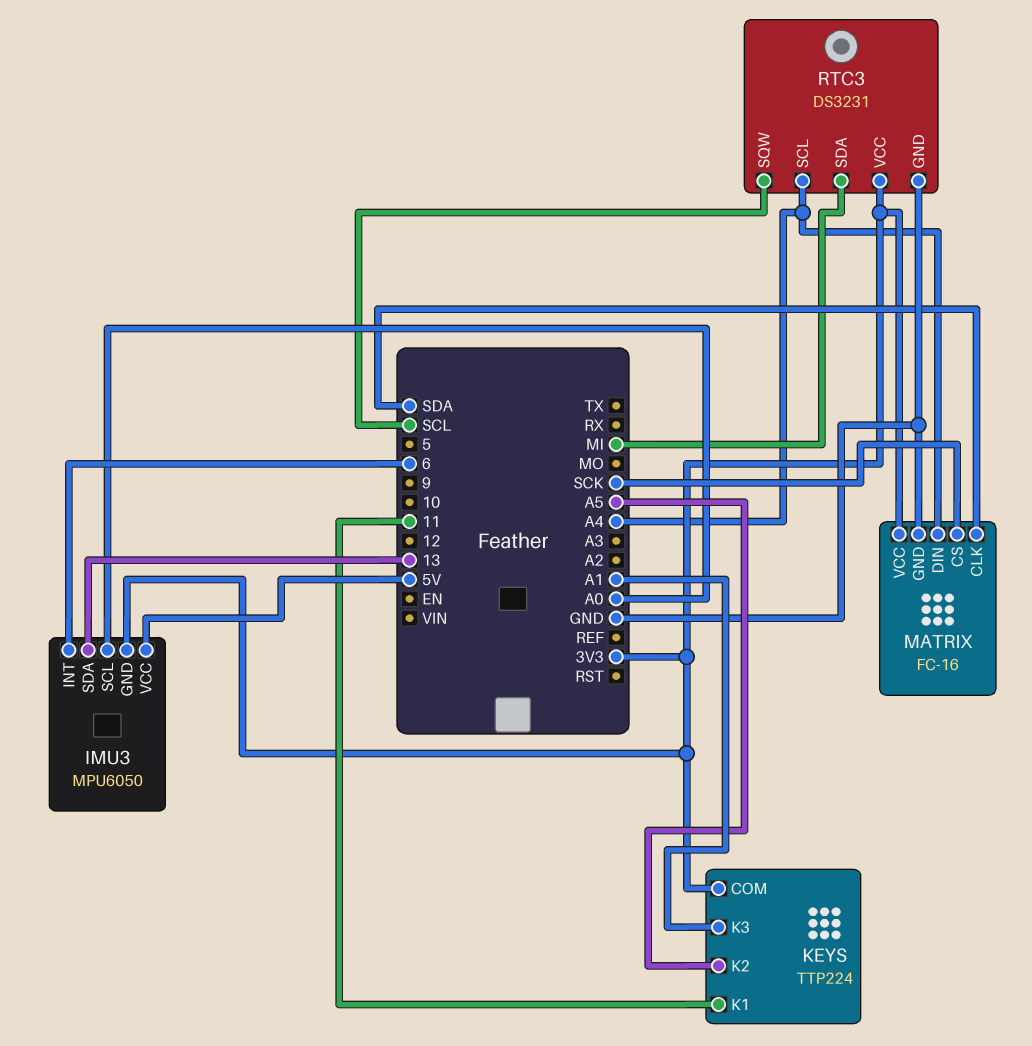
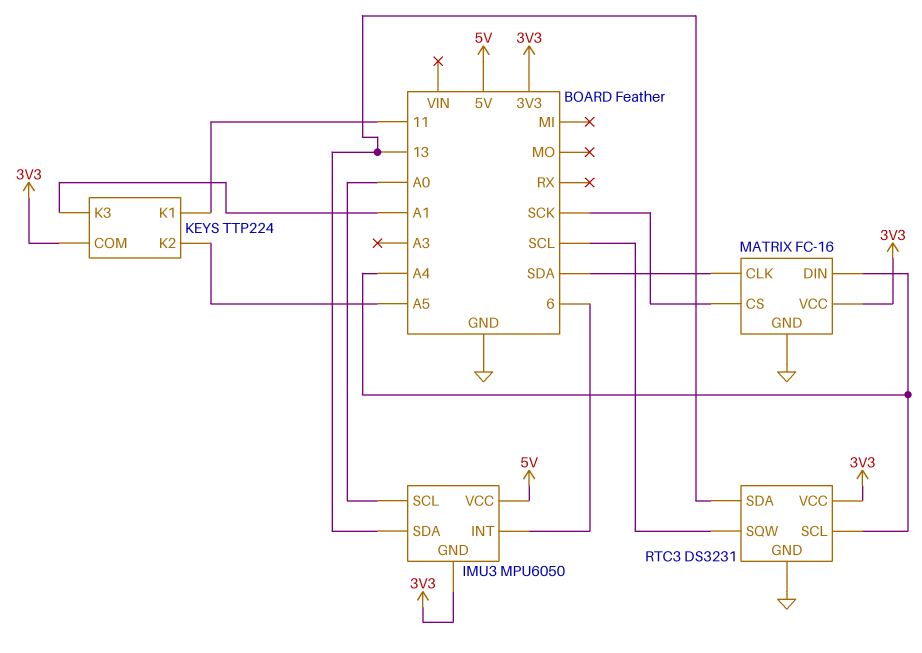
RTC3 pin SDA: MI -> 13

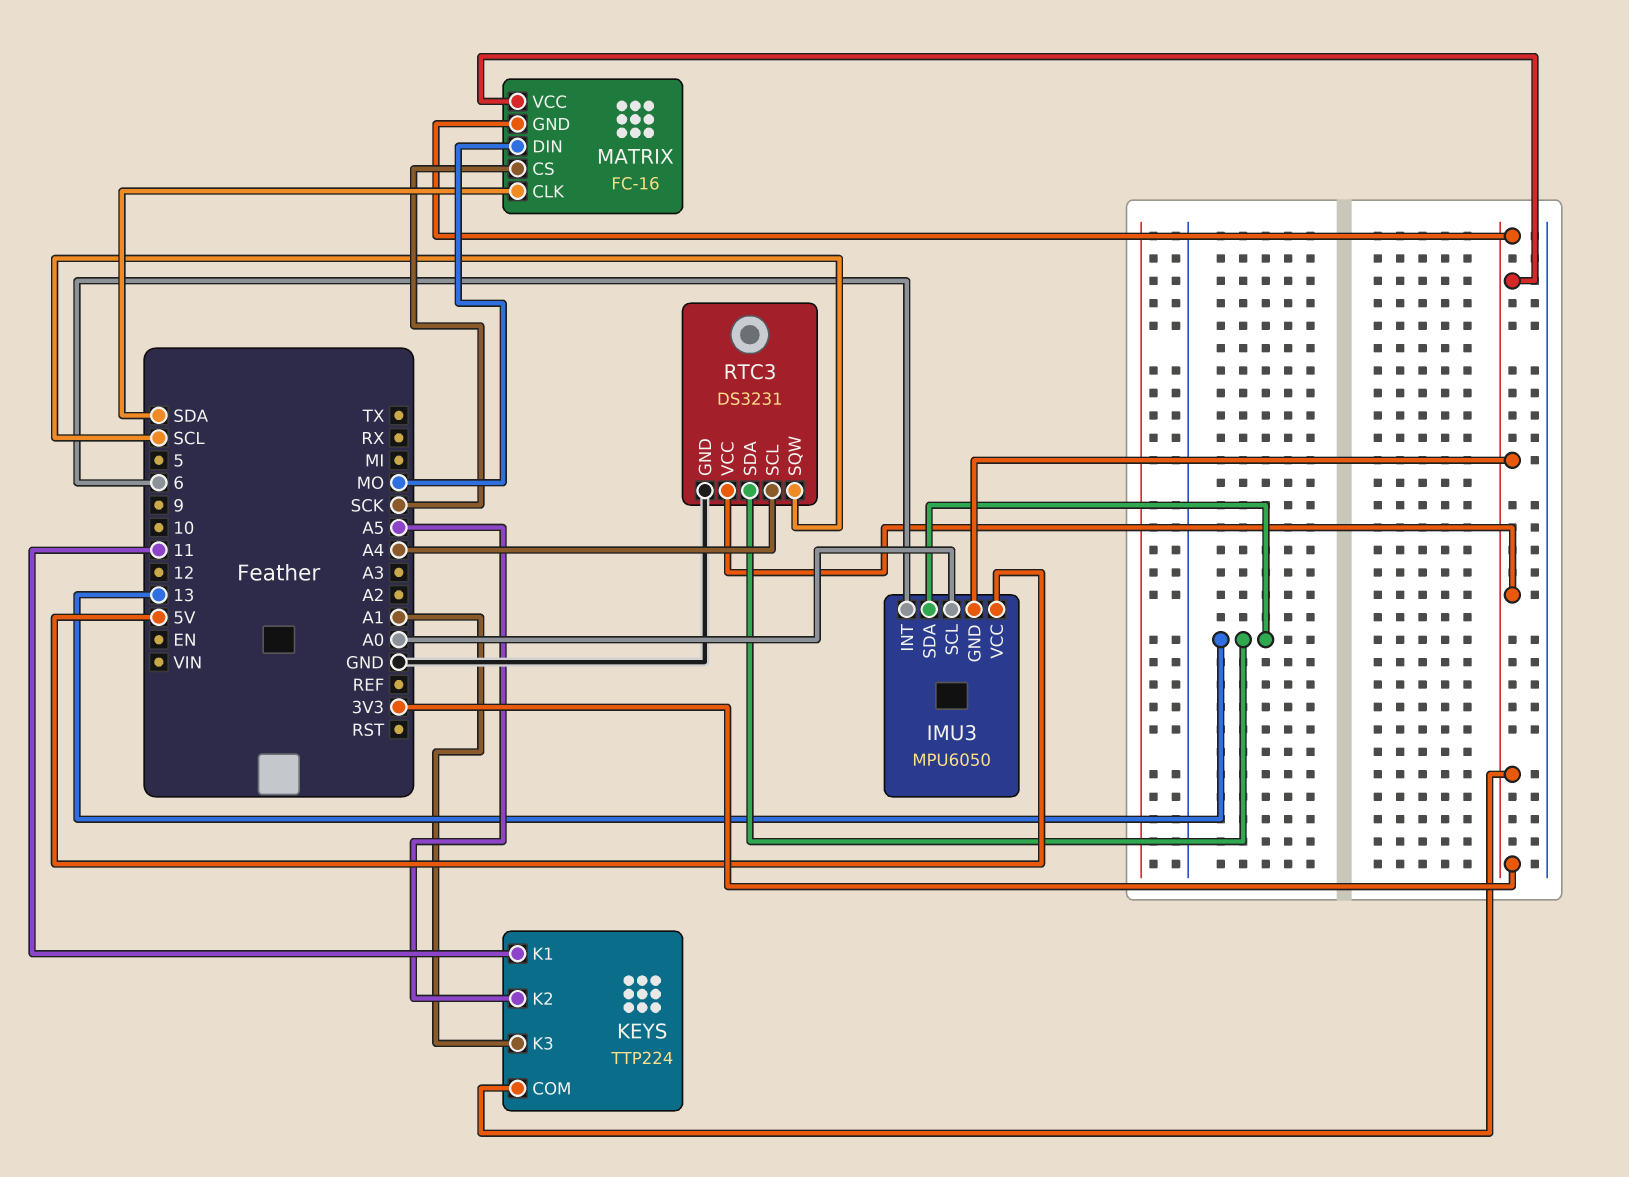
MATRIX pin DIN: A4 -> MO
MATRIX pin GND: GND -> 3V3

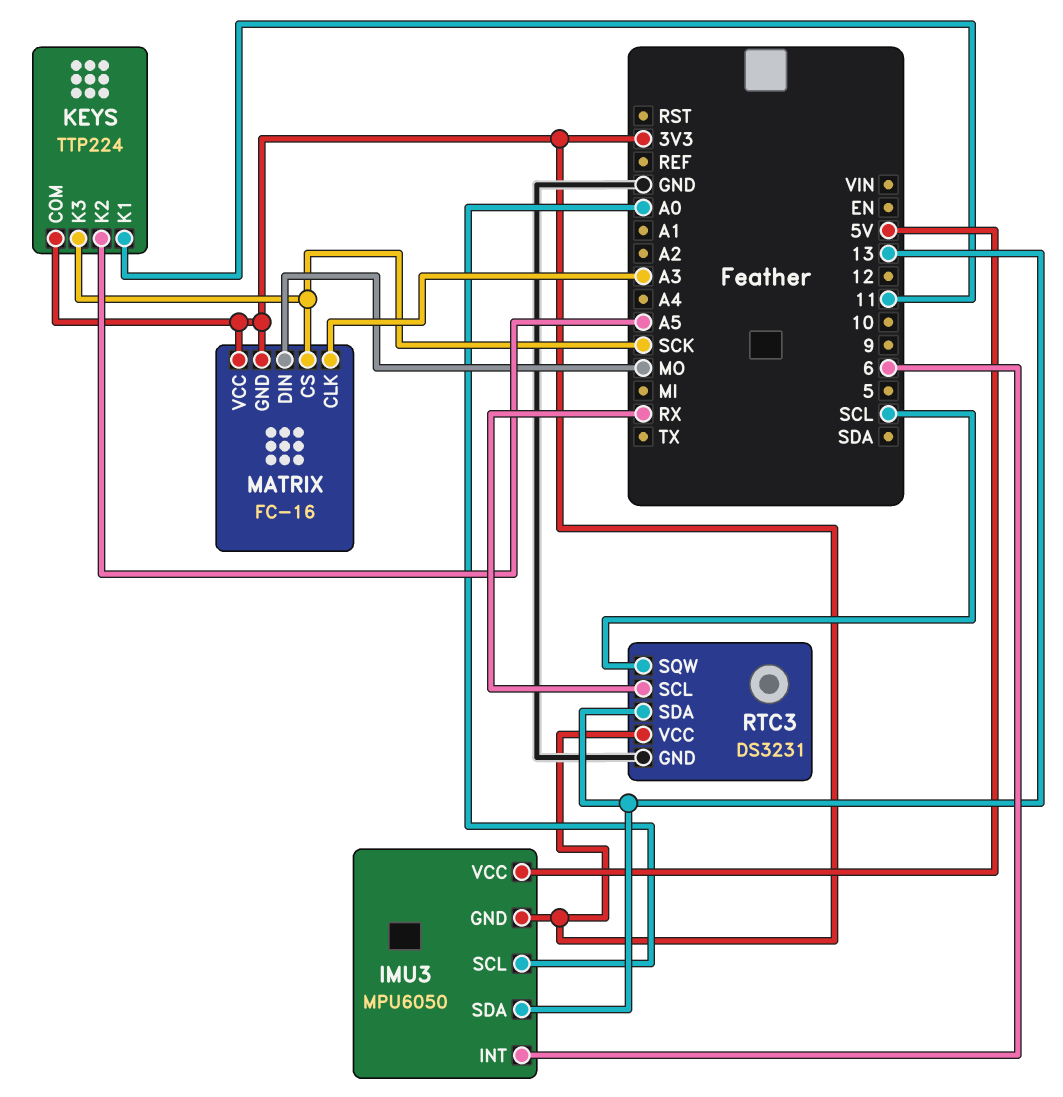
KEYS pin K3: A1 -> SCK
MATRIX pin CLK: SDA -> A3
RTC3 pin SCL: A4 -> RX

